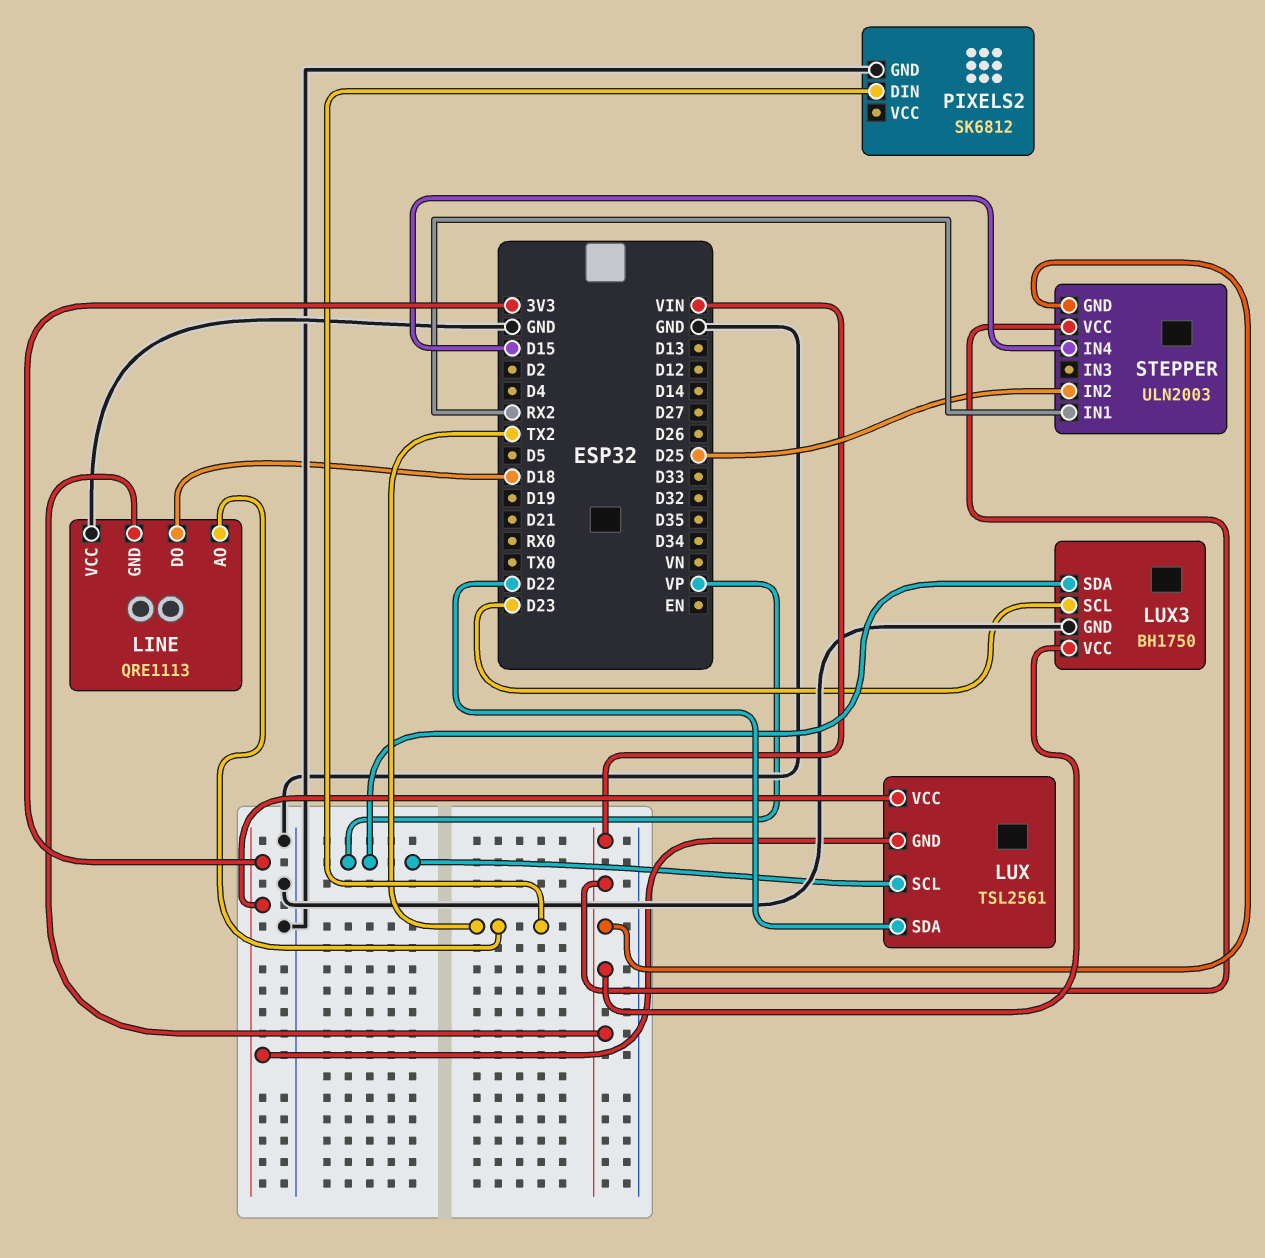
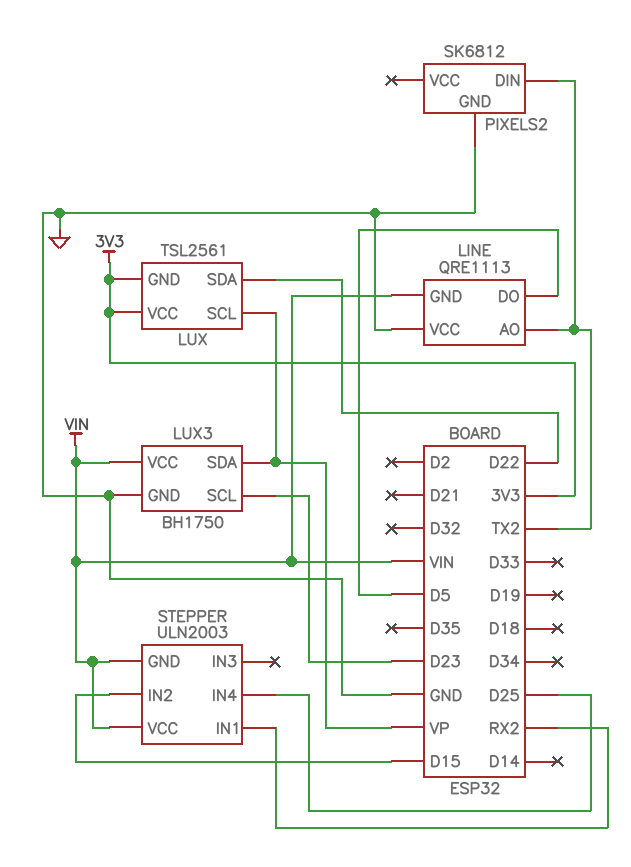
LINE pin DO: D18 -> D5
STEPPER pin IN2: D25 -> D15
STEPPER pin IN4: D15 -> D25

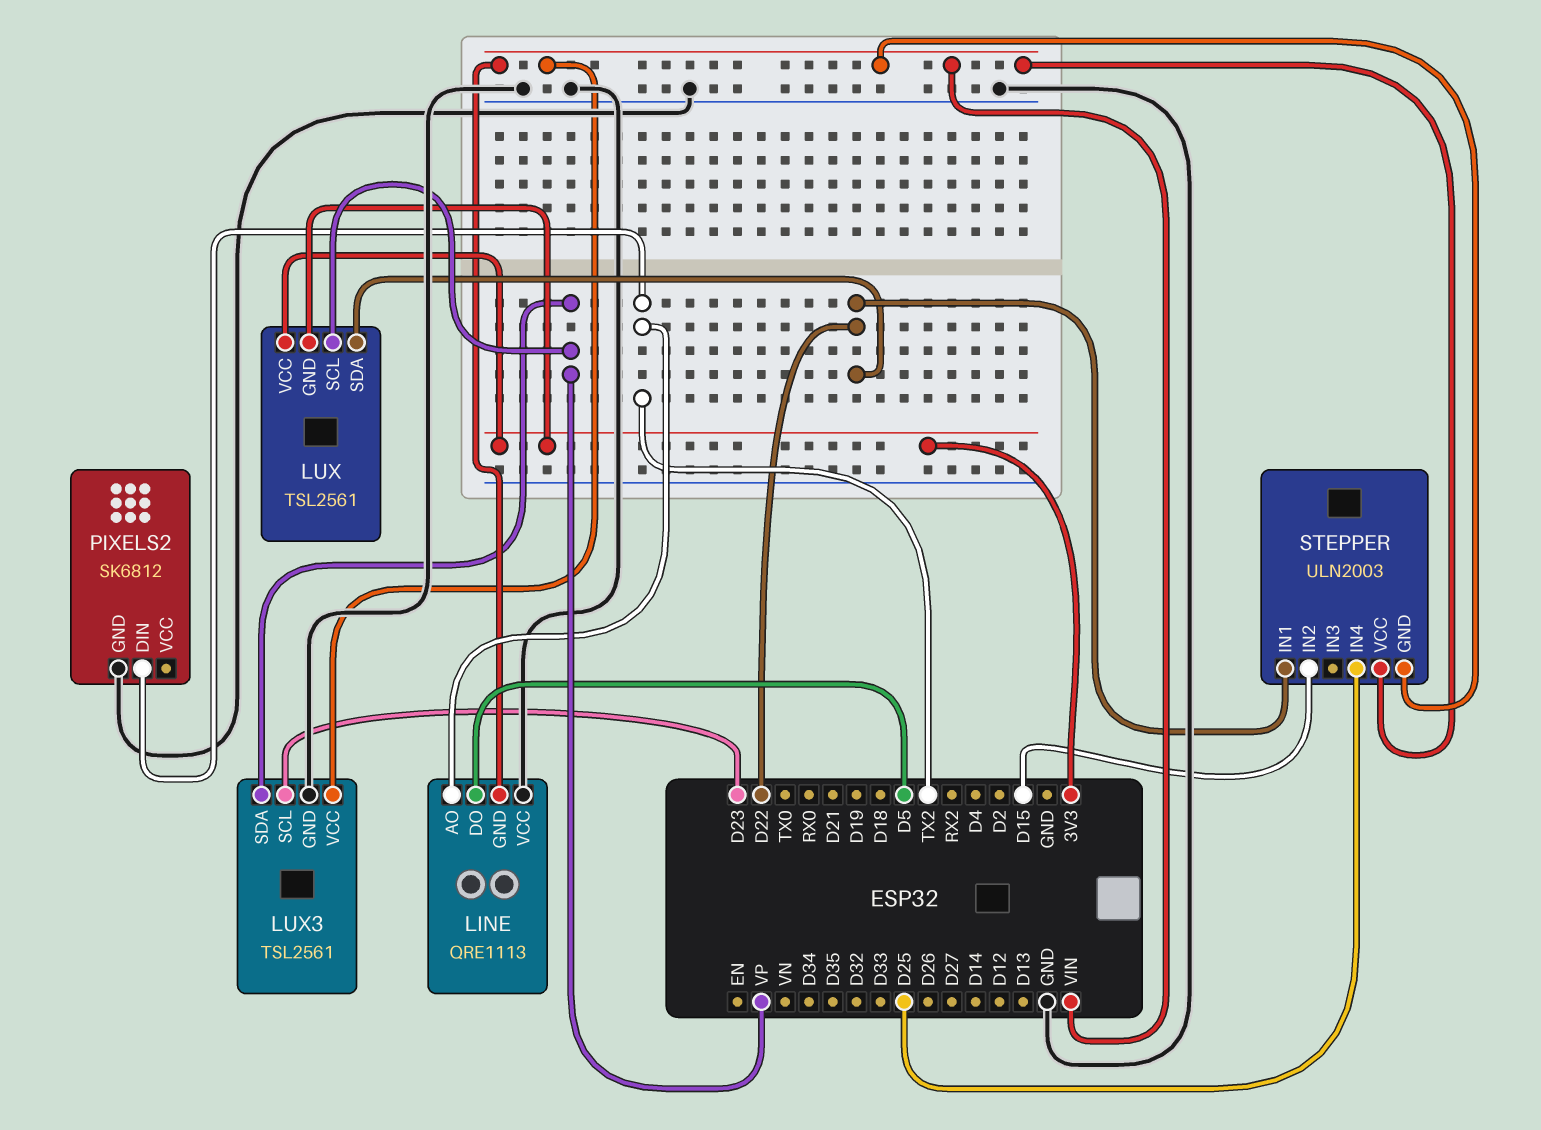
LUX3: BH1750 -> TSL2561
STEPPER pin IN1: RX2 -> D22

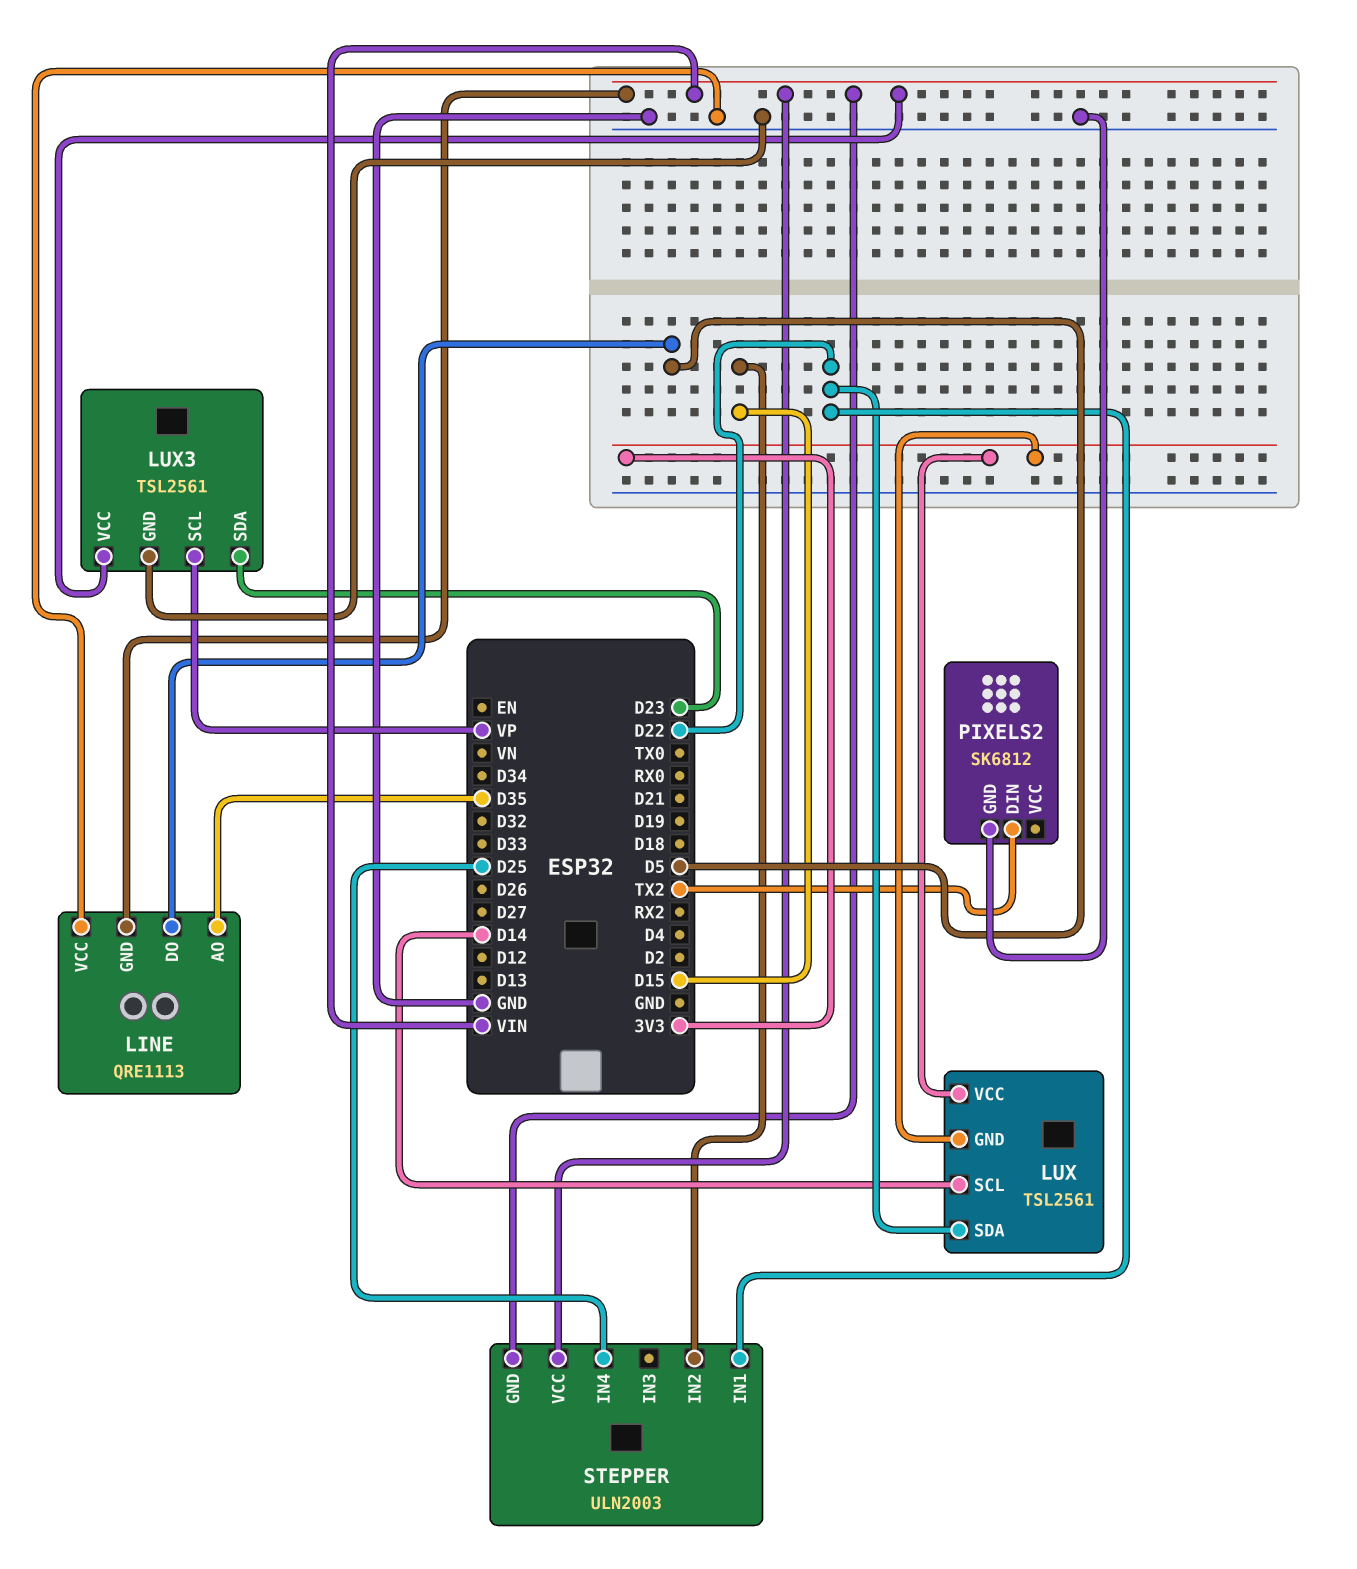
LINE pin AO: TX2 -> D35
LUX pin SCL: VP -> D14
LUX3 pin SCL: D23 -> VP
LUX3 pin SDA: VP -> D23

